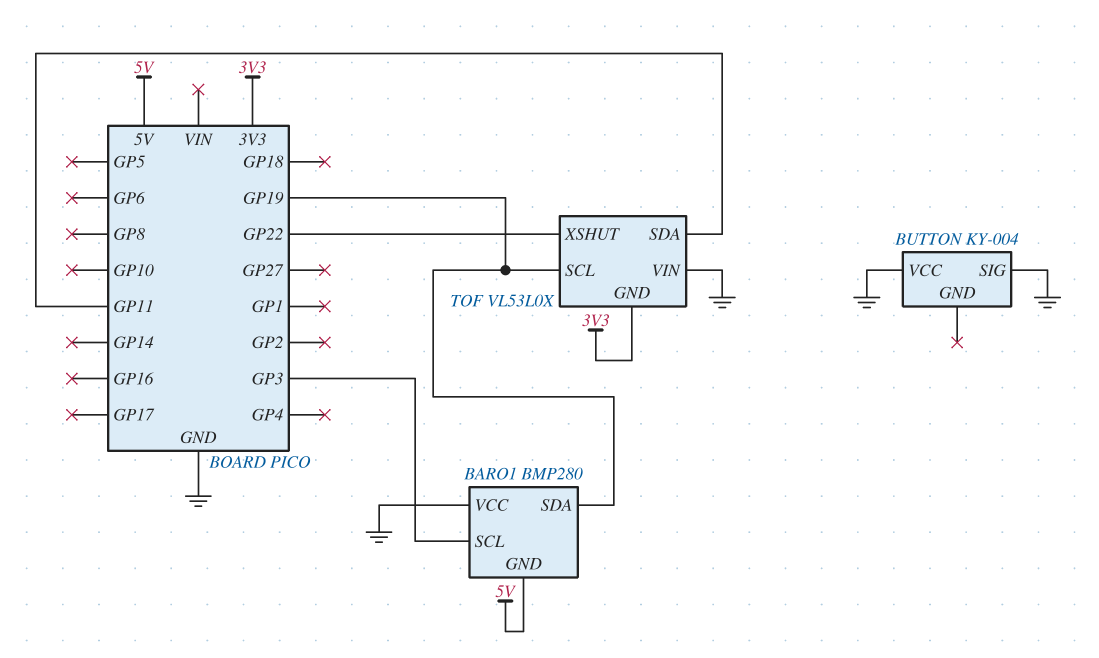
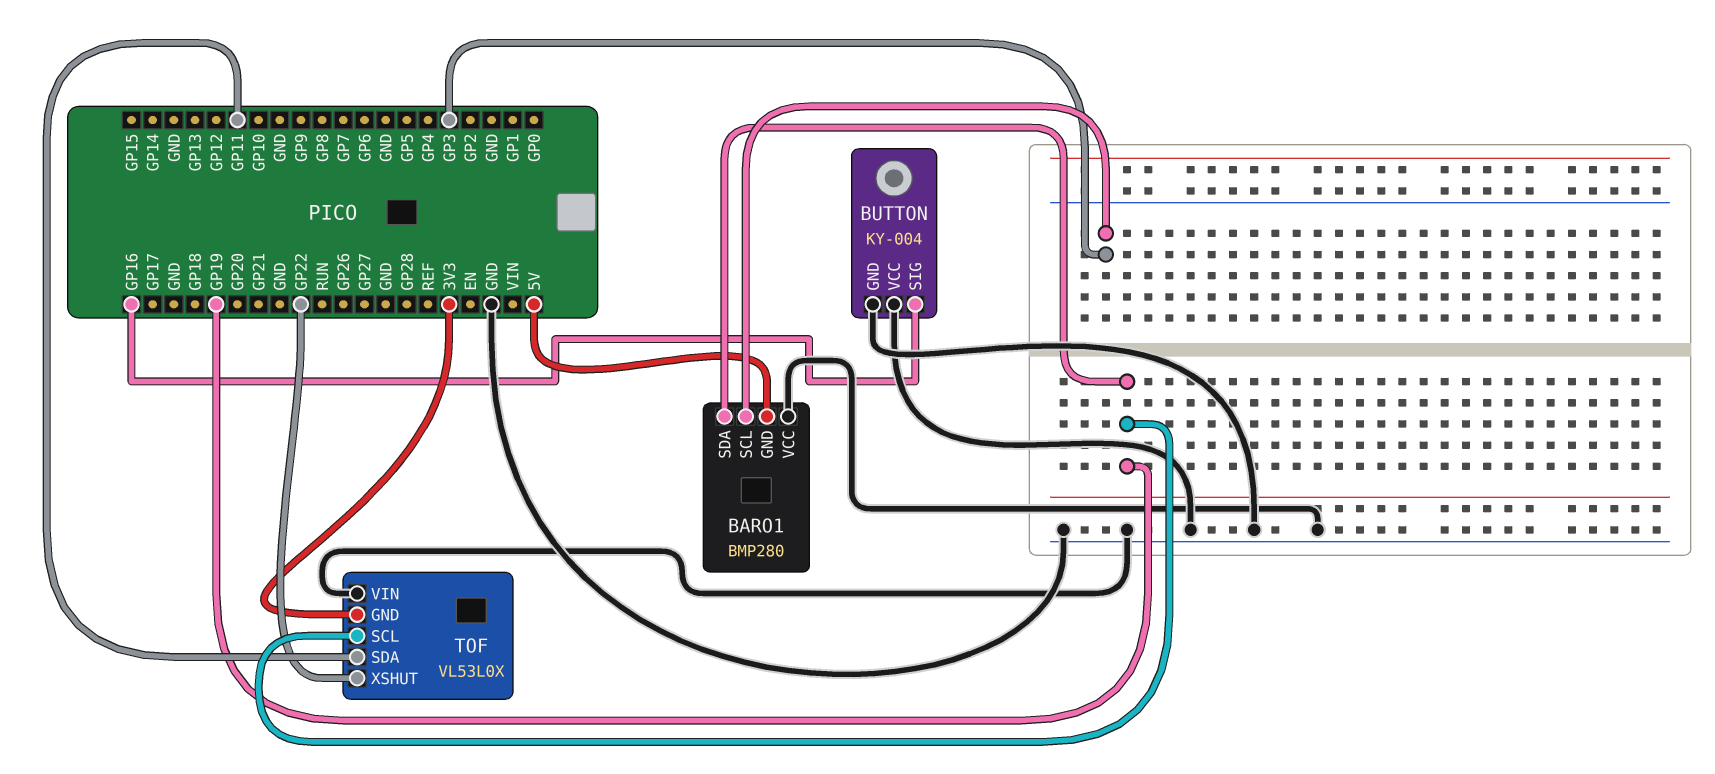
BUTTON pin GND: none -> GND
BUTTON pin SIG: GND -> GP16

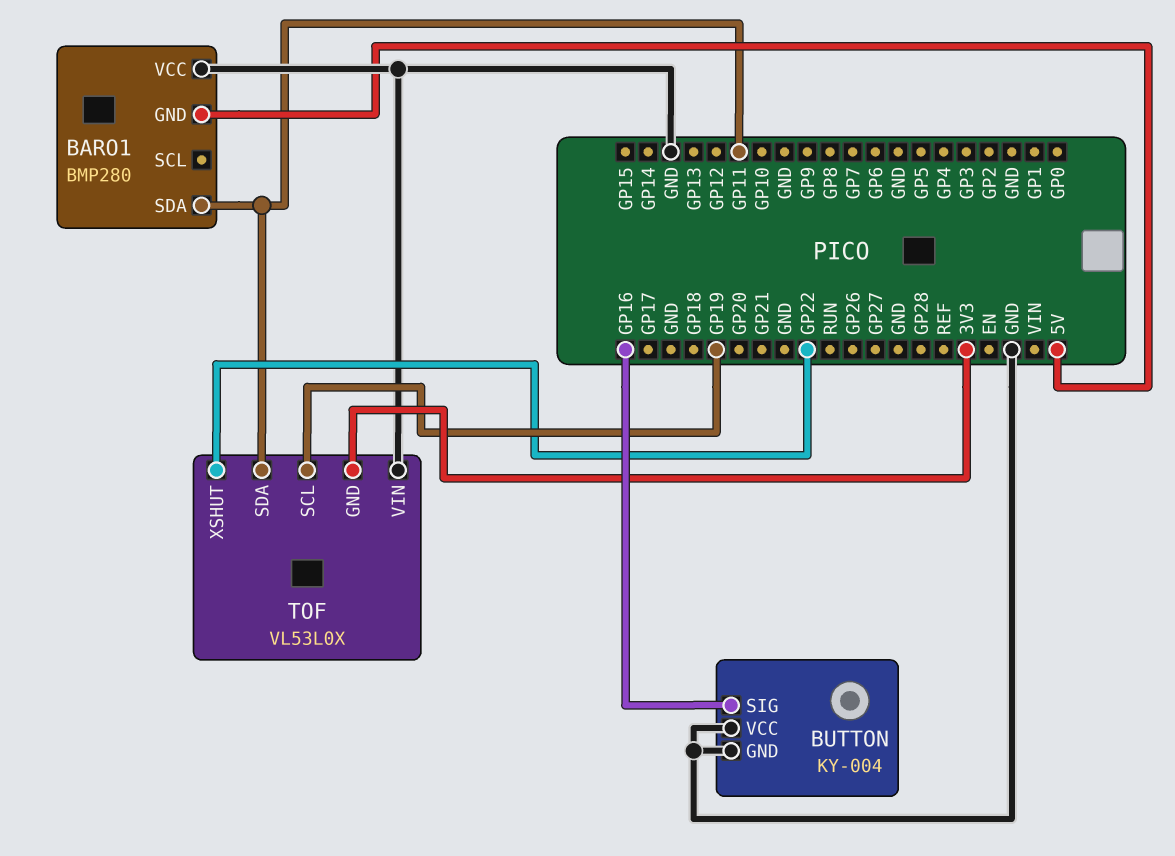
BARO1 pin SCL: GP3 -> none
BARO1 pin SDA: GP19 -> GP11

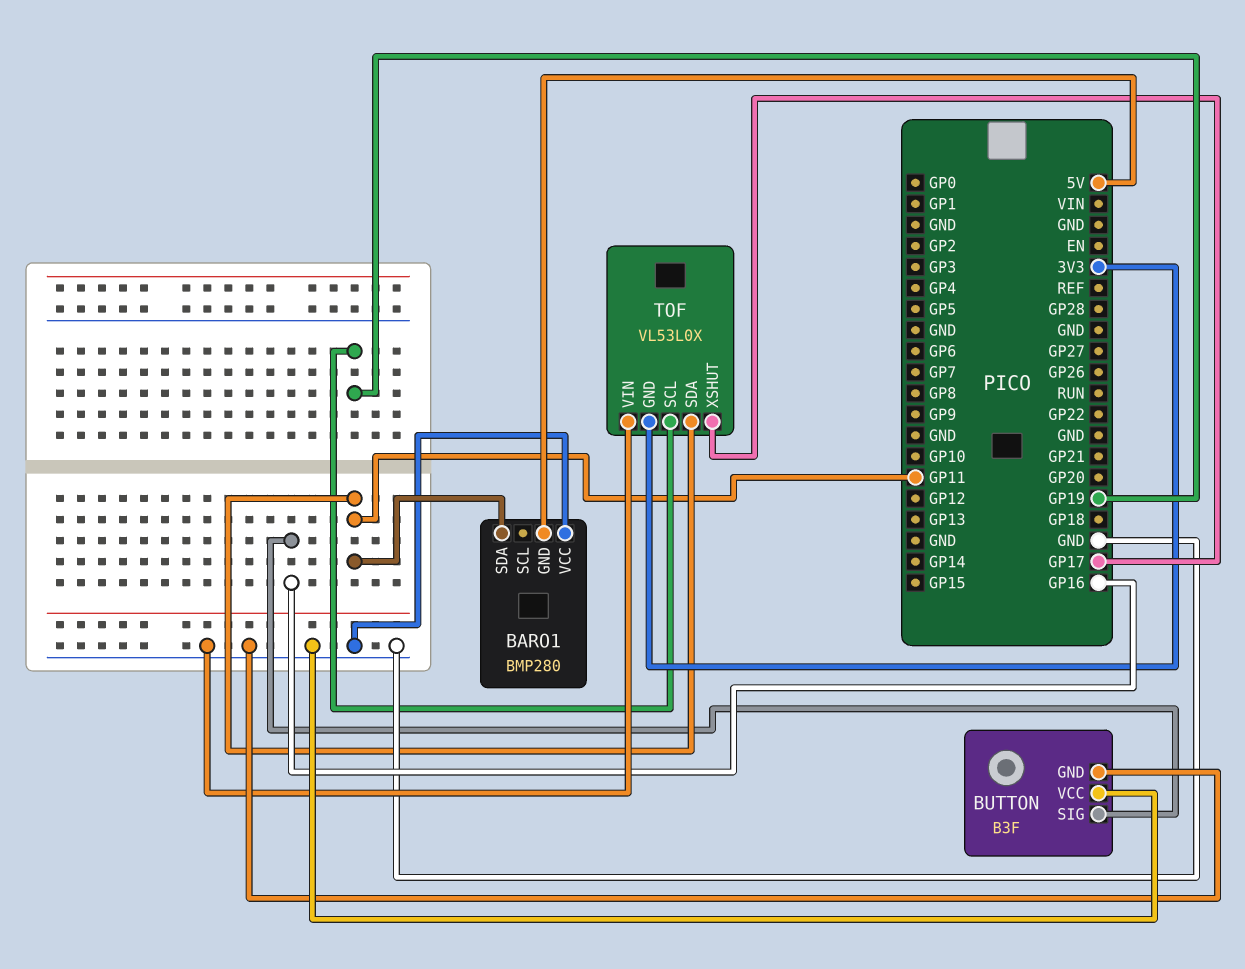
BUTTON: KY-004 -> B3F
TOF pin XSHUT: GP22 -> GP17

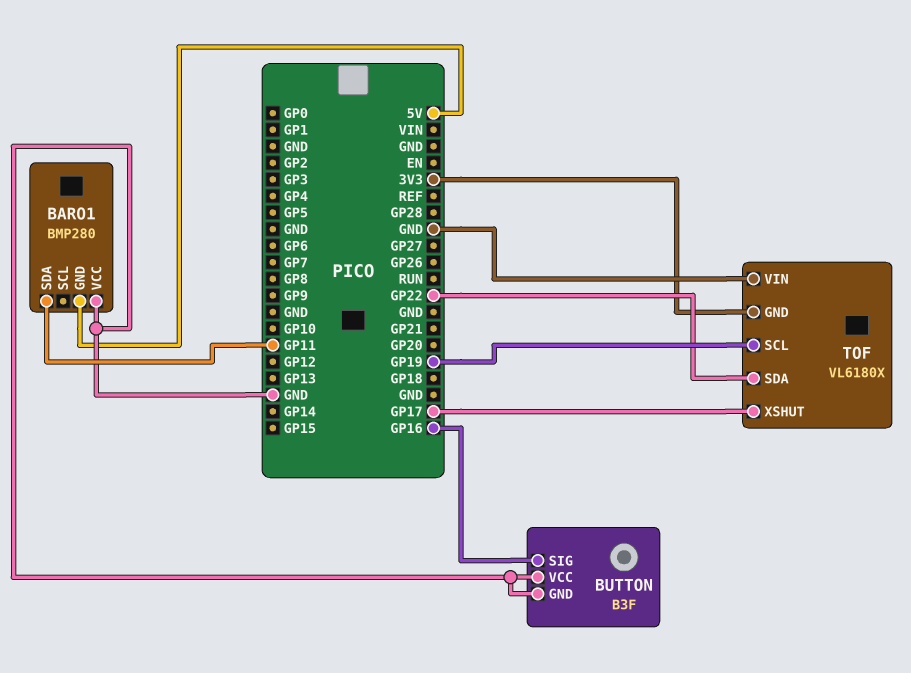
TOF: VL53L0X -> VL6180X
TOF pin SDA: GP11 -> GP22

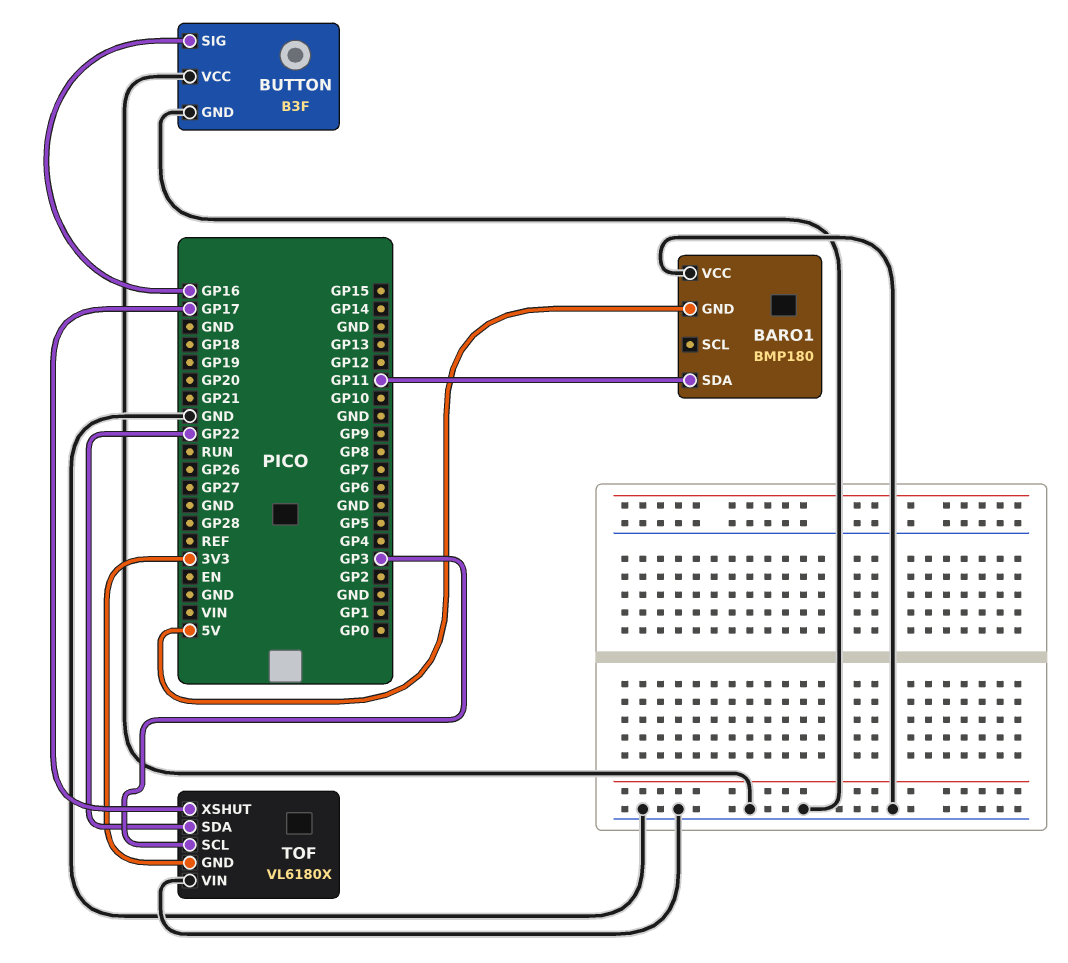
BARO1: BMP280 -> BMP180
TOF pin SCL: GP19 -> GP3

